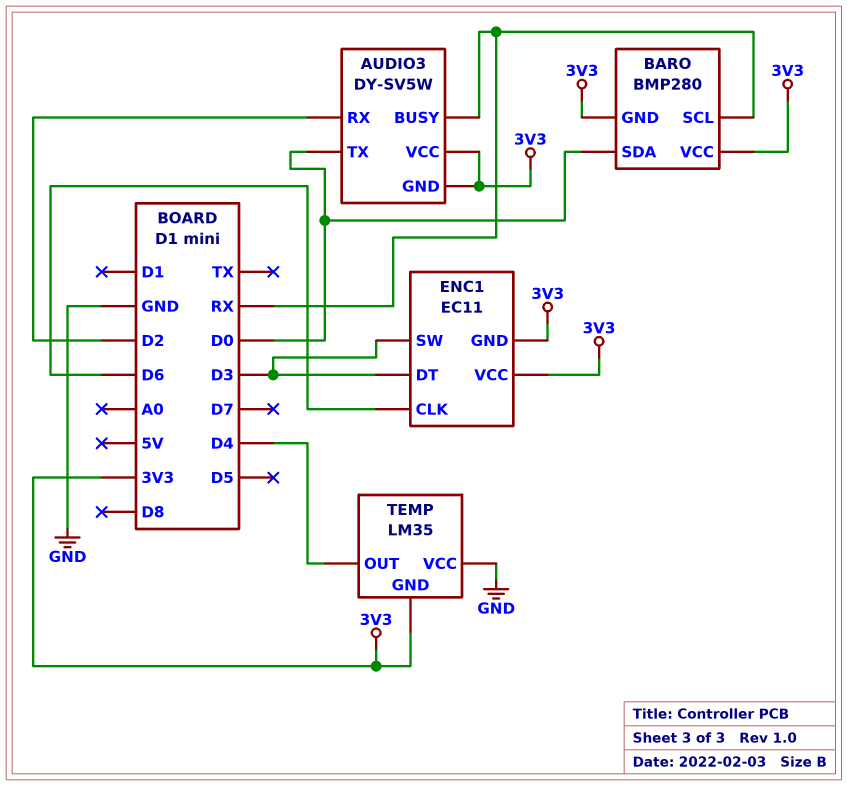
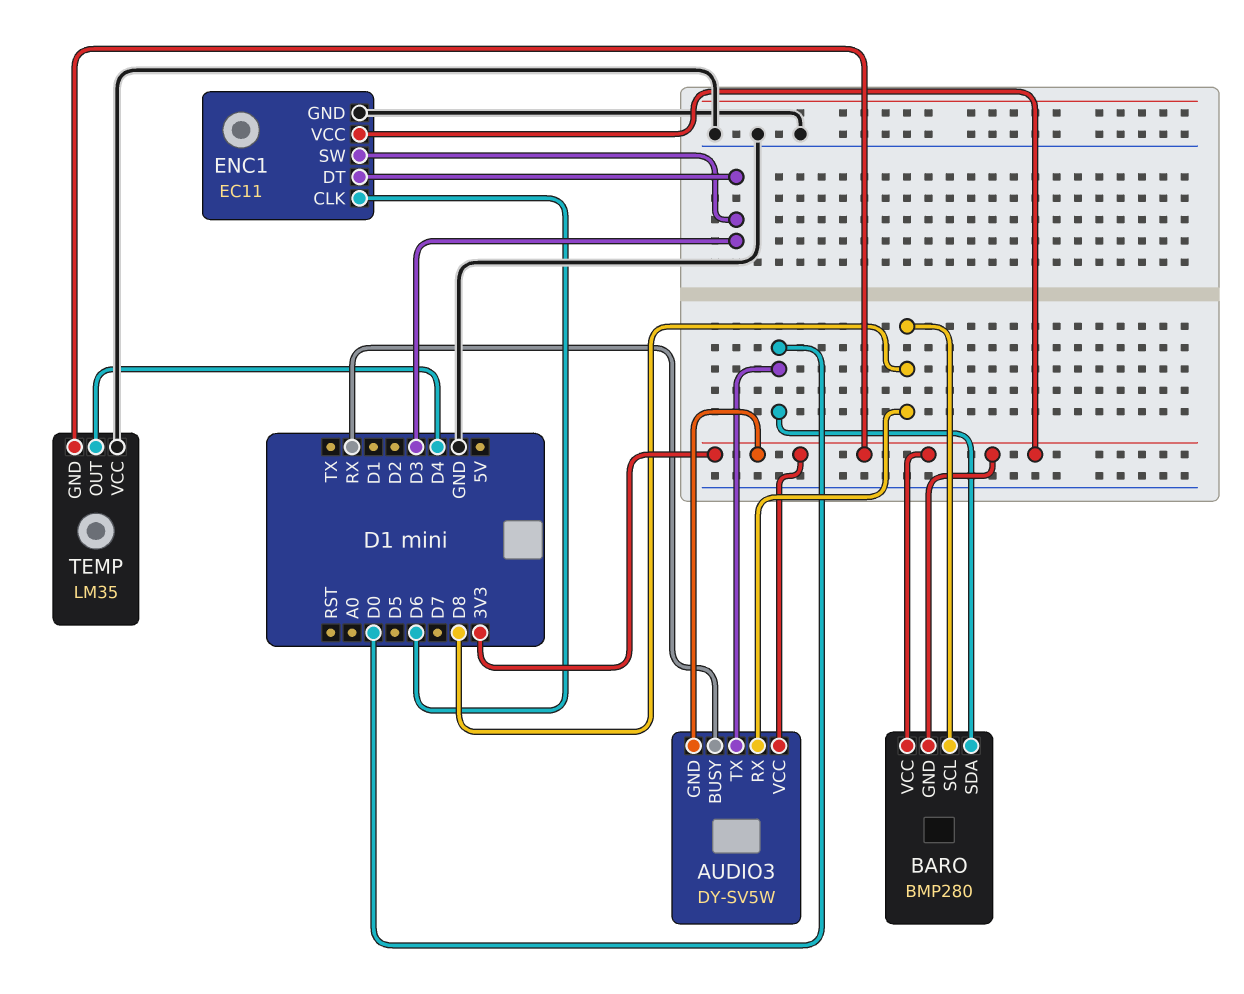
AUDIO3 pin RX: D2 -> D8
BARO pin SCL: RX -> D8
ENC1 pin GND: 3V3 -> GND

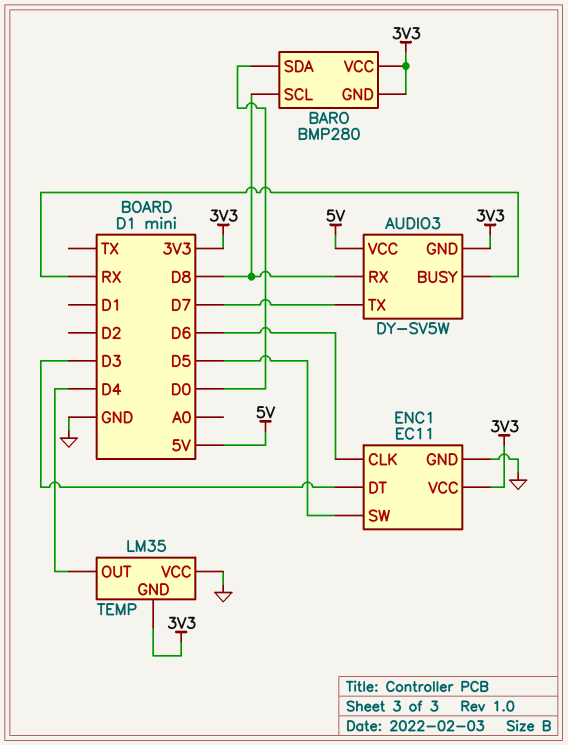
AUDIO3 pin TX: D0 -> D7
AUDIO3 pin VCC: 3V3 -> 5V
ENC1 pin SW: D3 -> D5

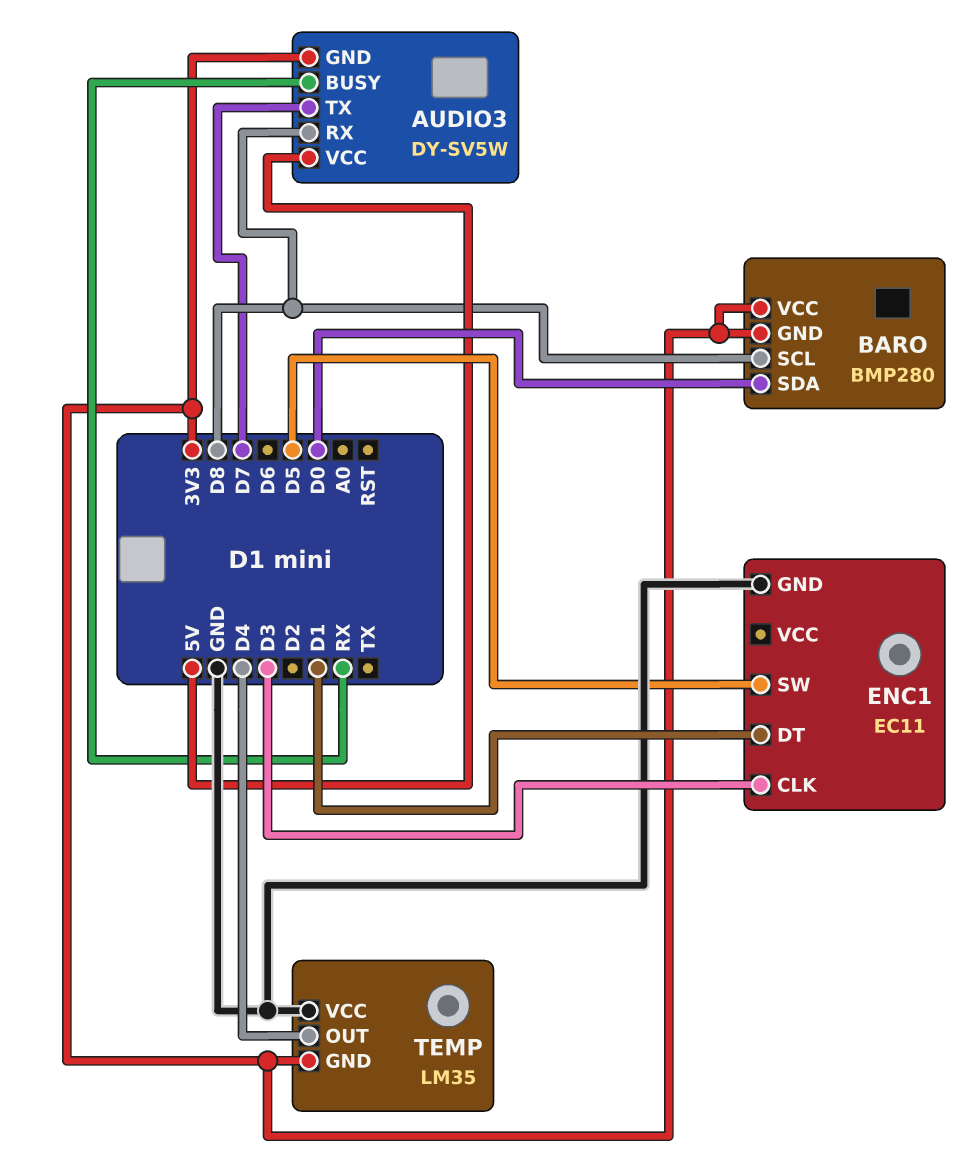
ENC1 pin CLK: D6 -> D3
ENC1 pin DT: D3 -> D1
ENC1 pin VCC: 3V3 -> none

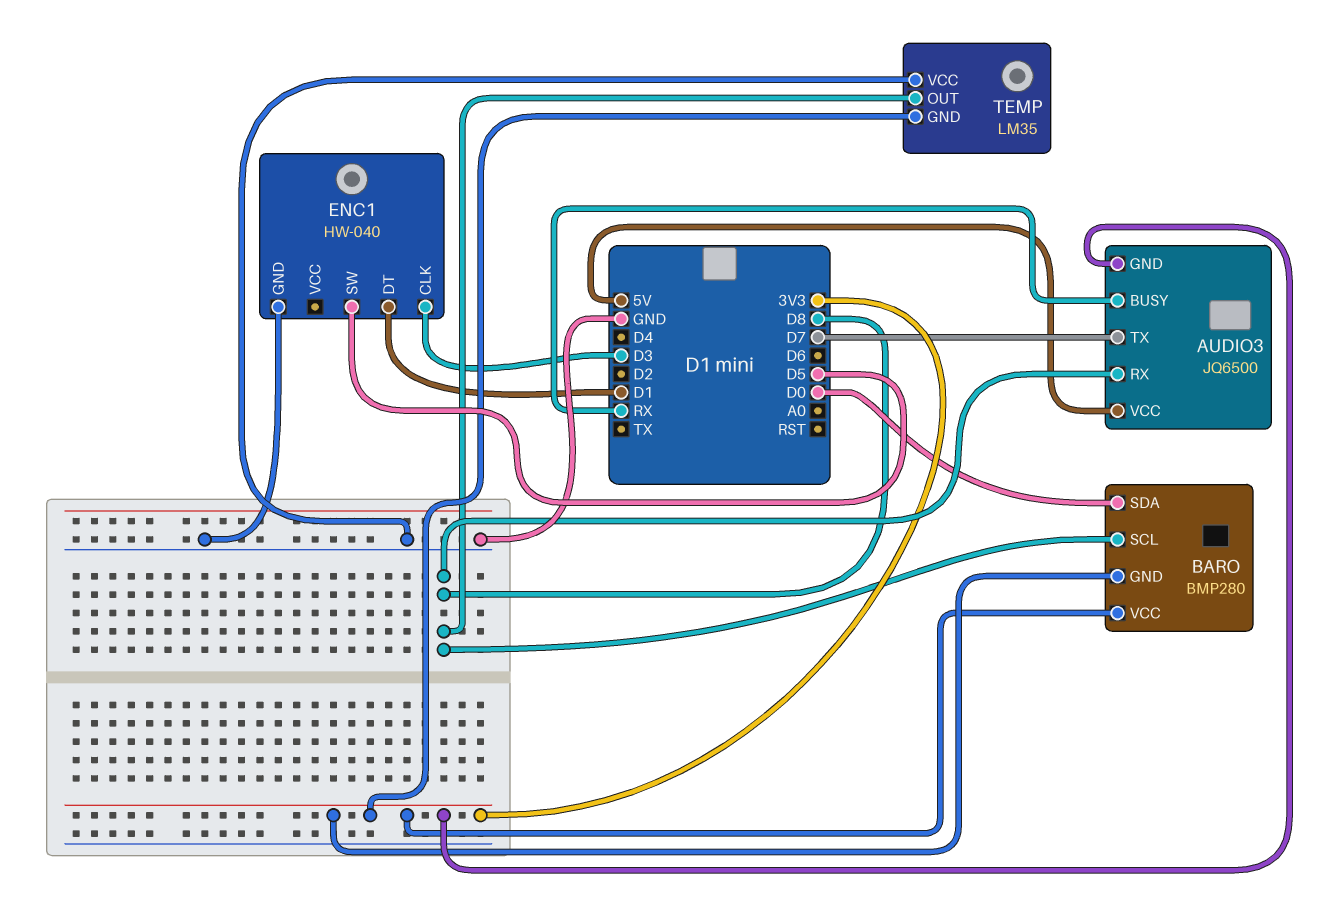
AUDIO3: DY-SV5W -> JQ6500
ENC1: EC11 -> HW-040
TEMP pin OUT: D4 -> D8

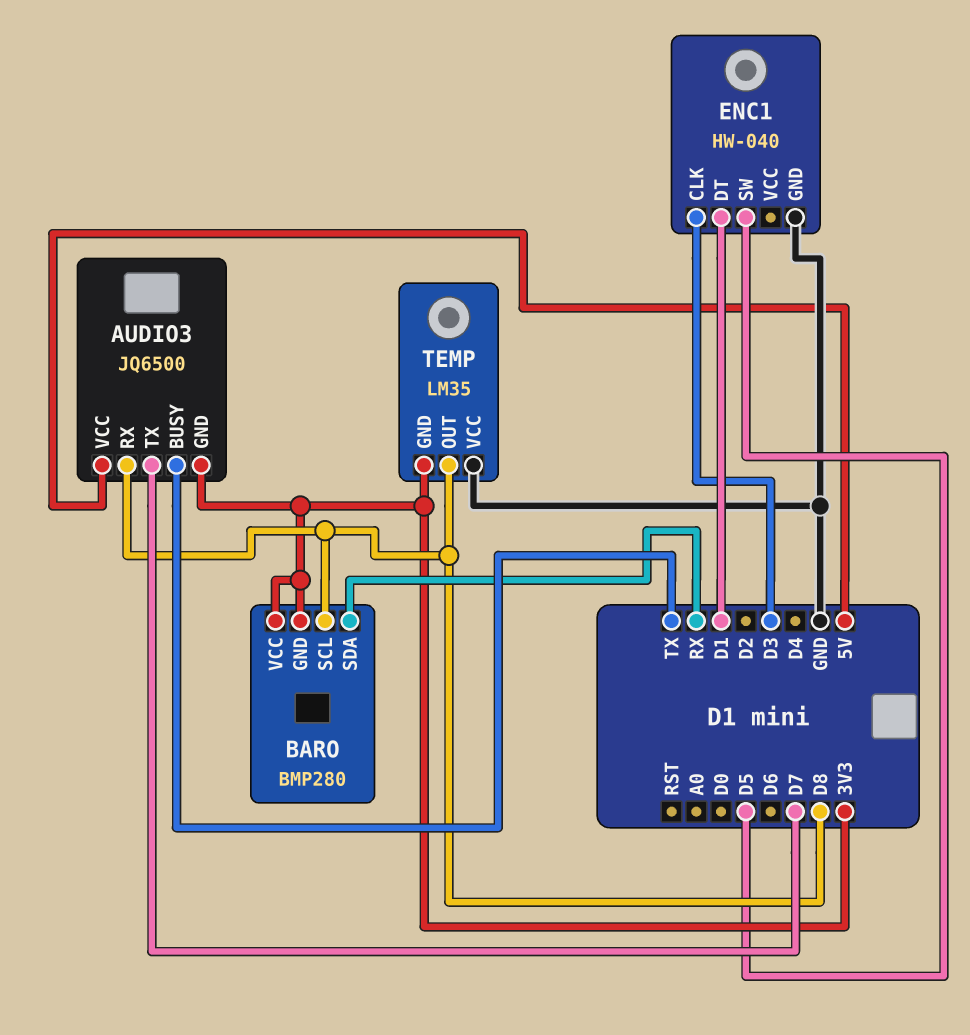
AUDIO3 pin BUSY: RX -> TX
BARO pin SDA: D0 -> RX

